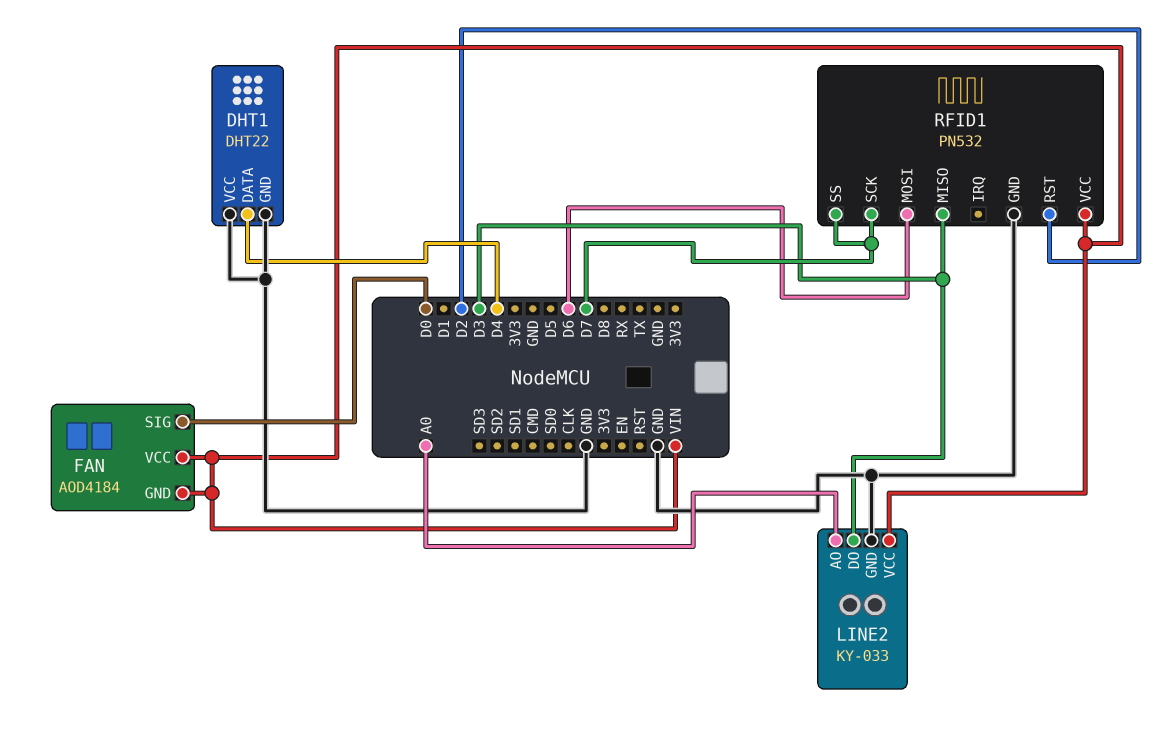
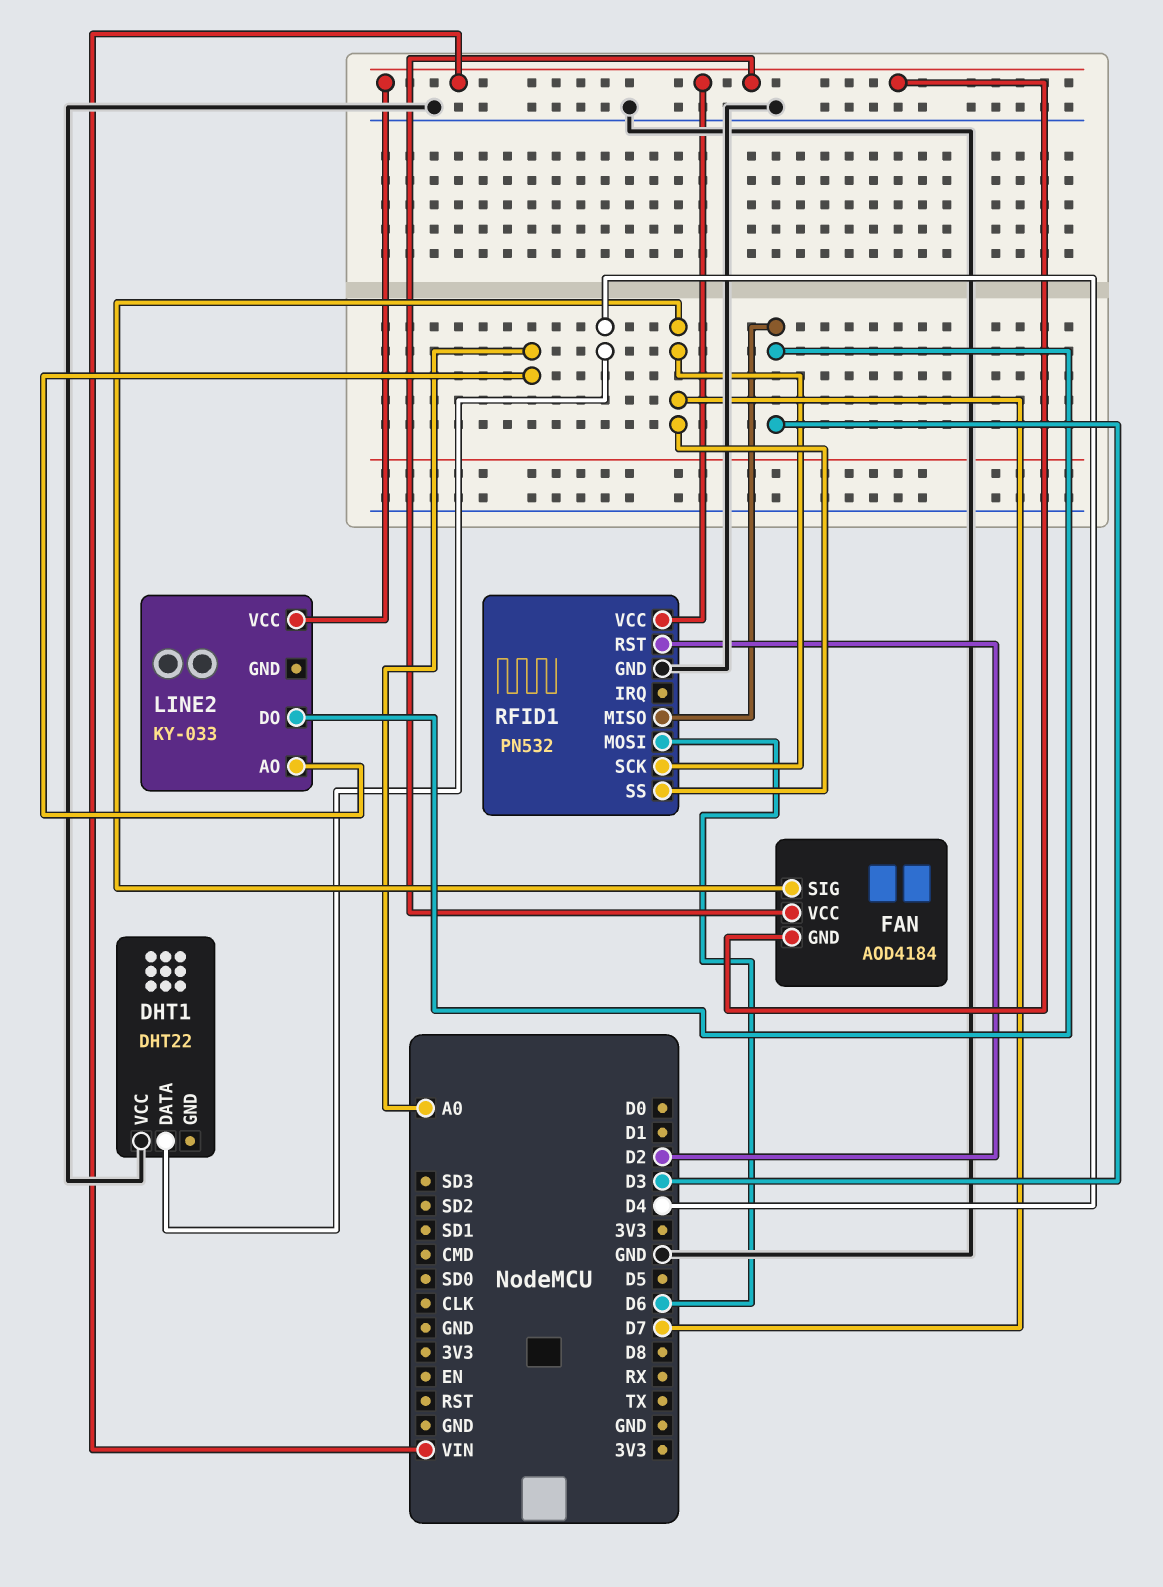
DHT1 pin GND: GND -> none
FAN pin SIG: D0 -> D7
LINE2 pin GND: GND -> none

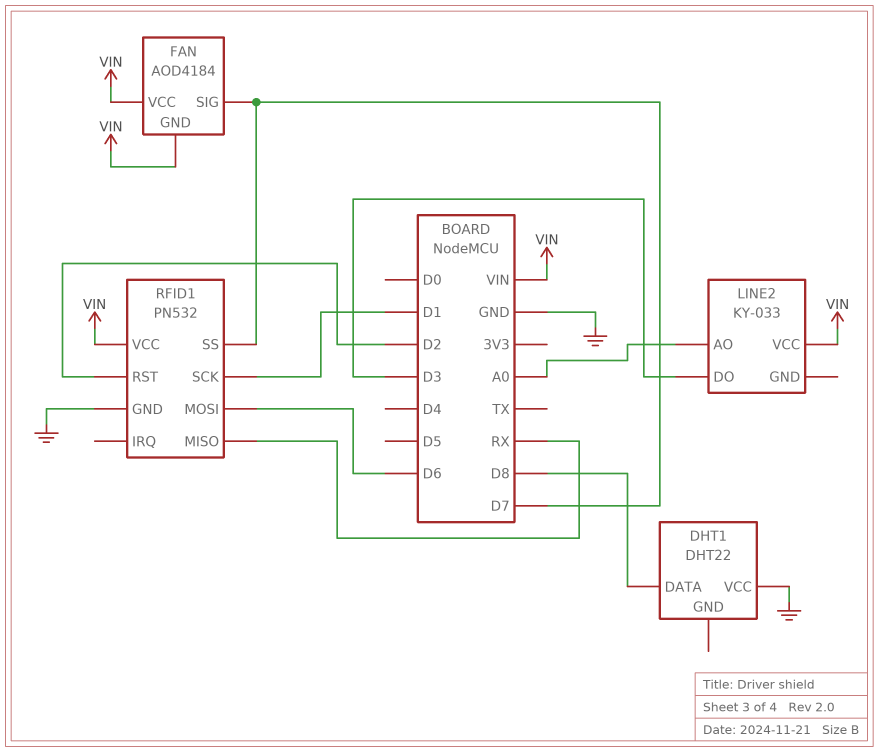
DHT1 pin DATA: D4 -> D8
RFID1 pin MISO: D3 -> RX
RFID1 pin SCK: D7 -> D1

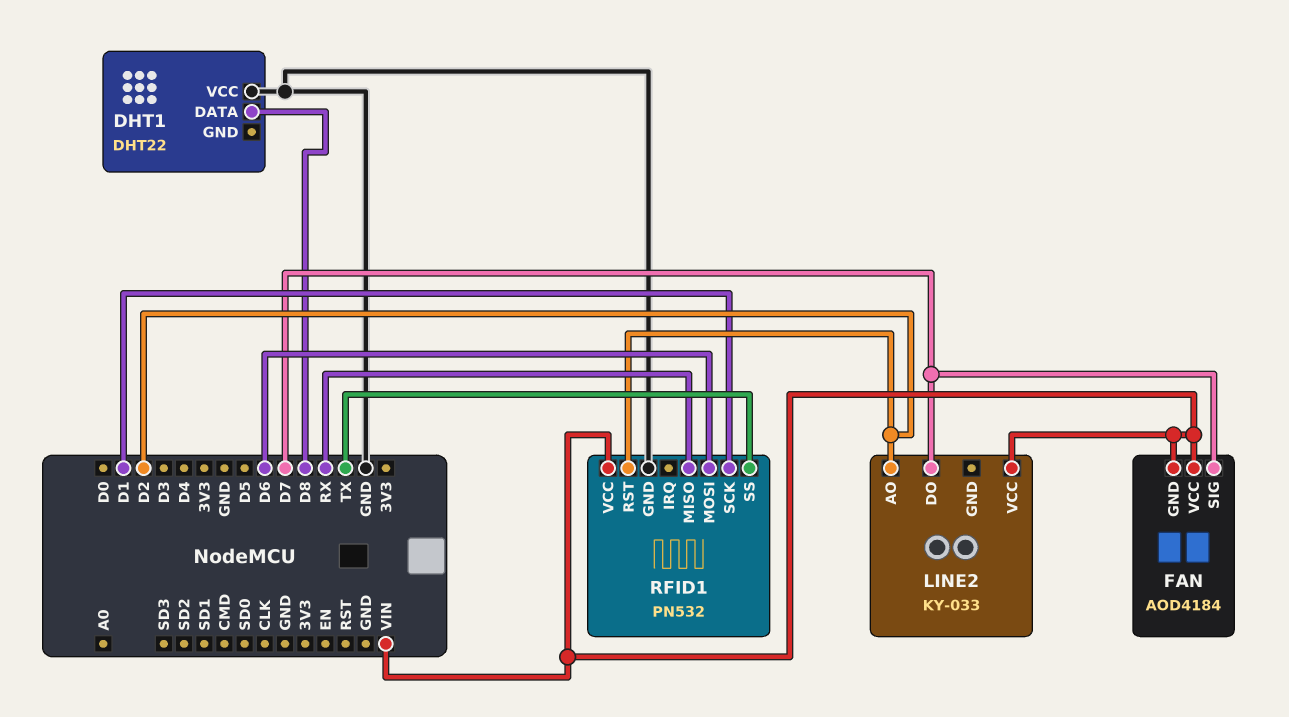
LINE2 pin AO: A0 -> D2
LINE2 pin DO: D3 -> D7
RFID1 pin SS: D7 -> TX

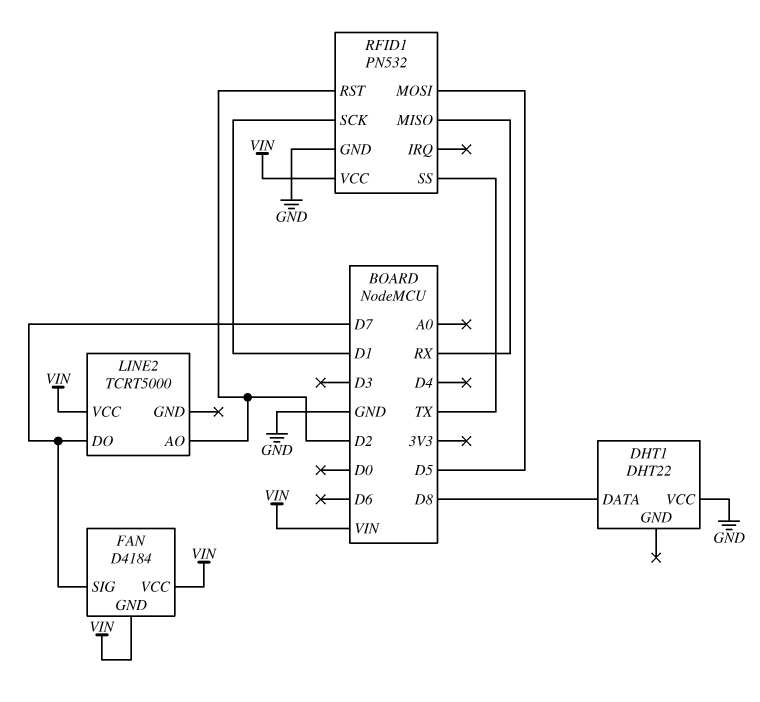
FAN: AOD4184 -> D4184
LINE2: KY-033 -> TCRT5000
RFID1 pin MOSI: D6 -> D5

